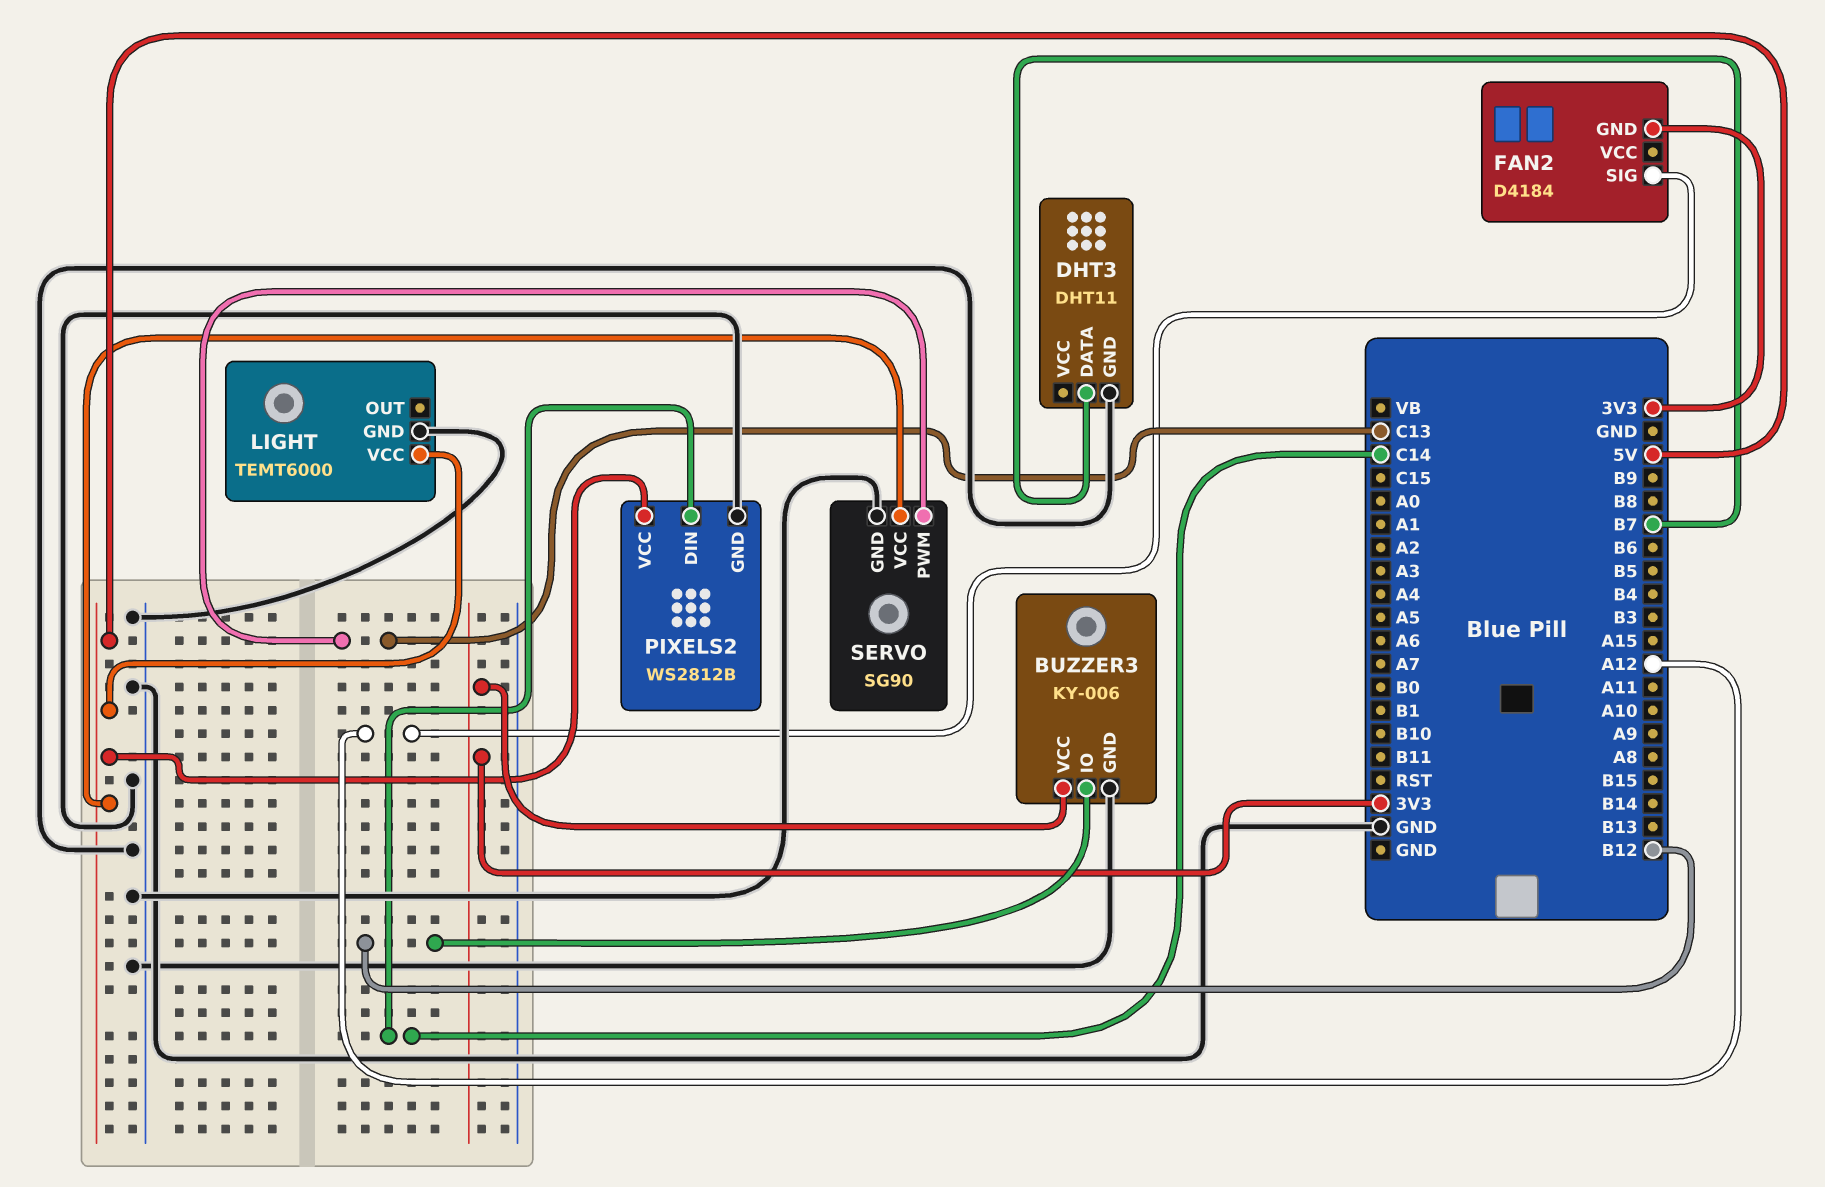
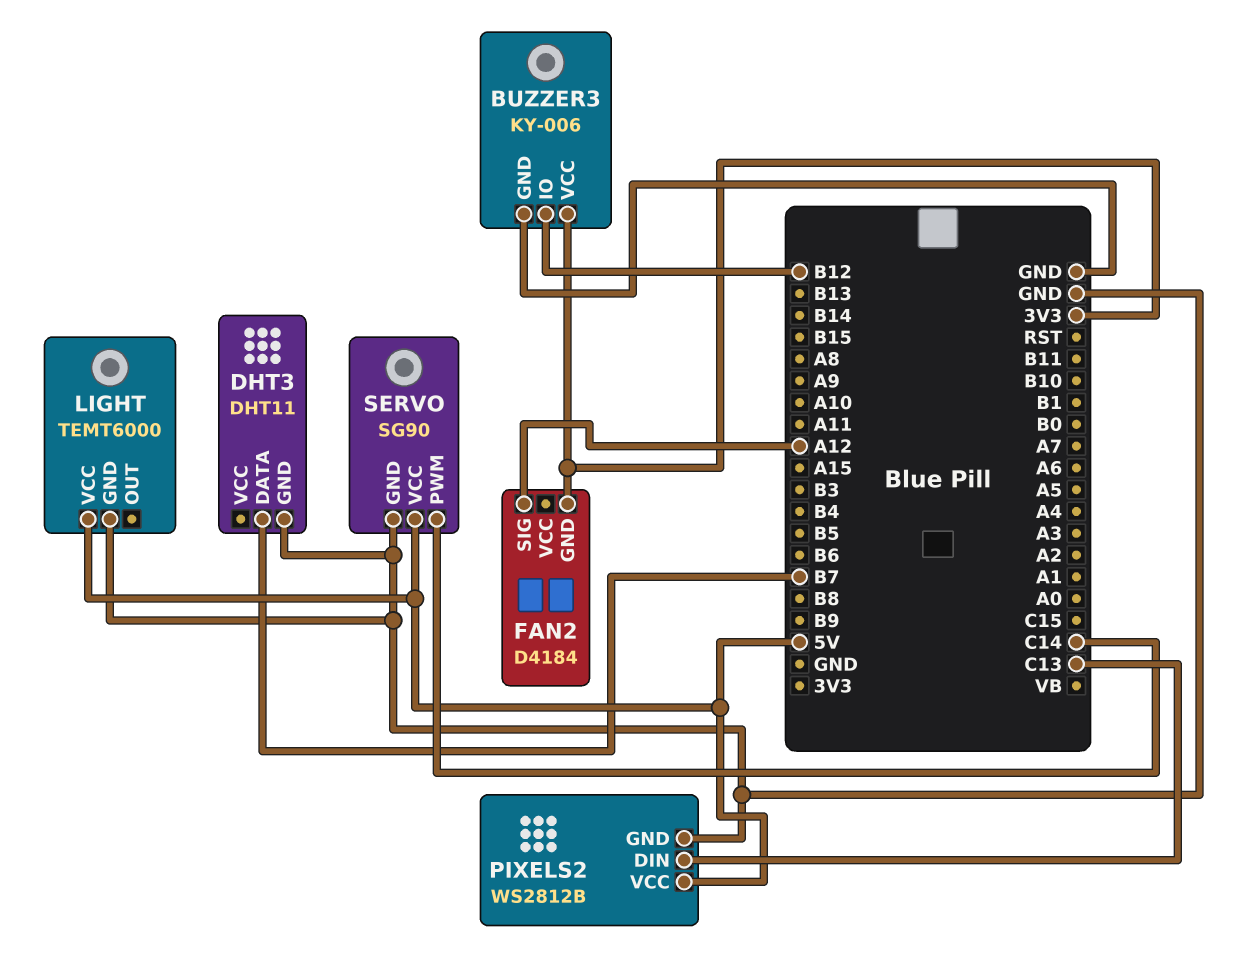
PIXELS2 pin DIN: C14 -> C13
SERVO pin PWM: C13 -> C14

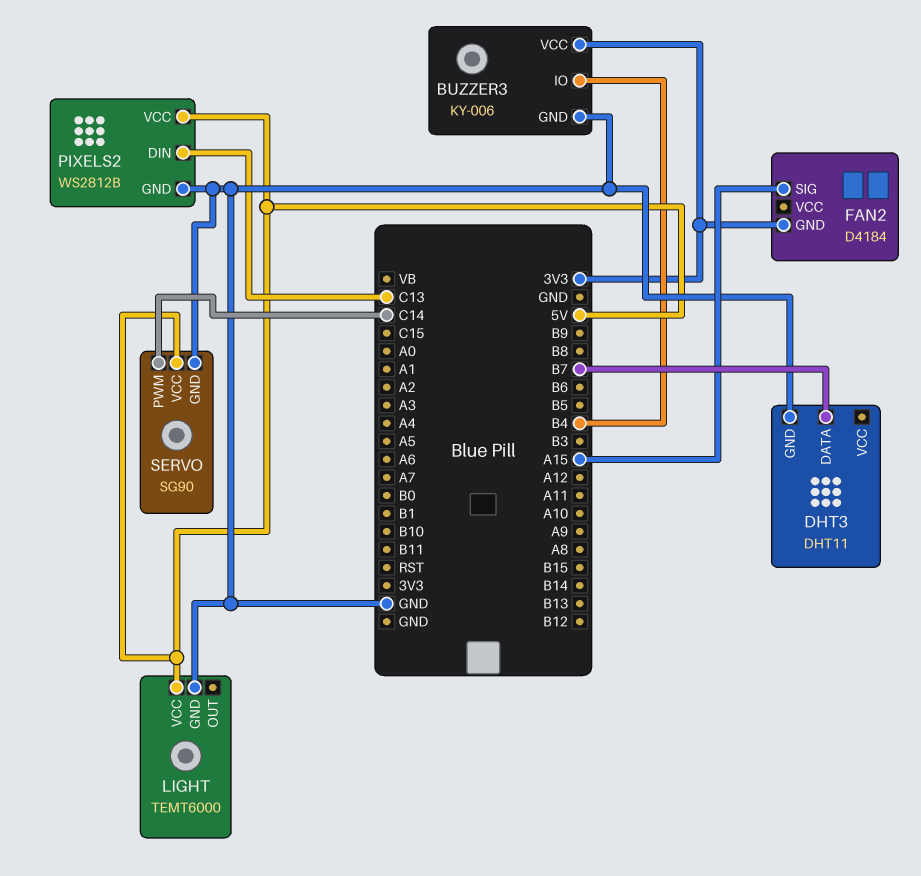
BUZZER3 pin IO: B12 -> B4
FAN2 pin SIG: A12 -> A15

